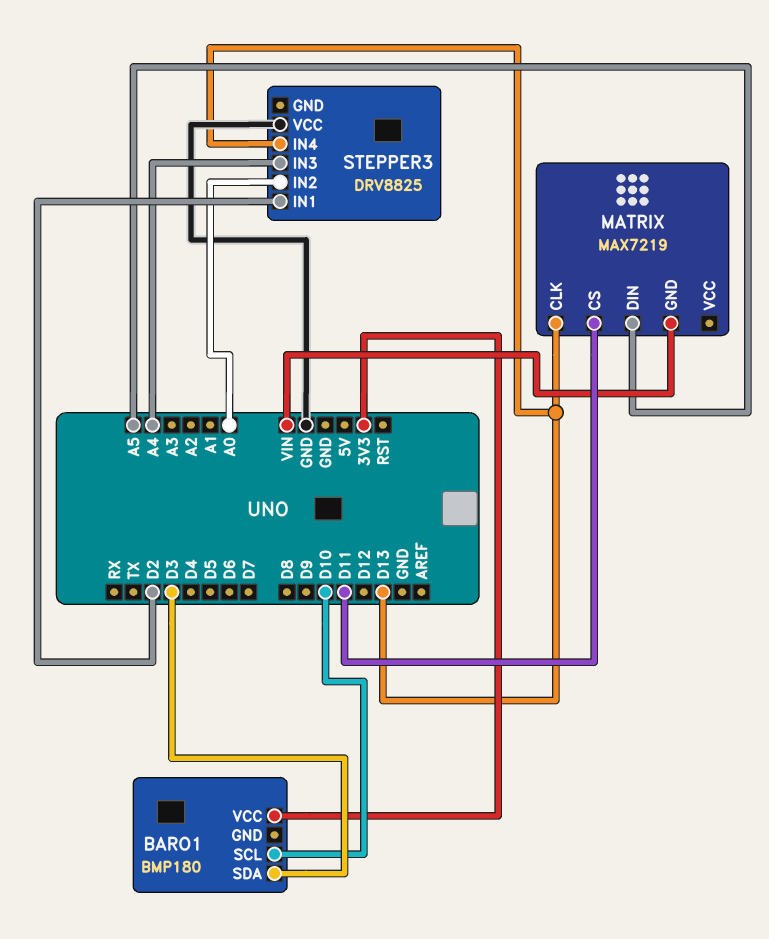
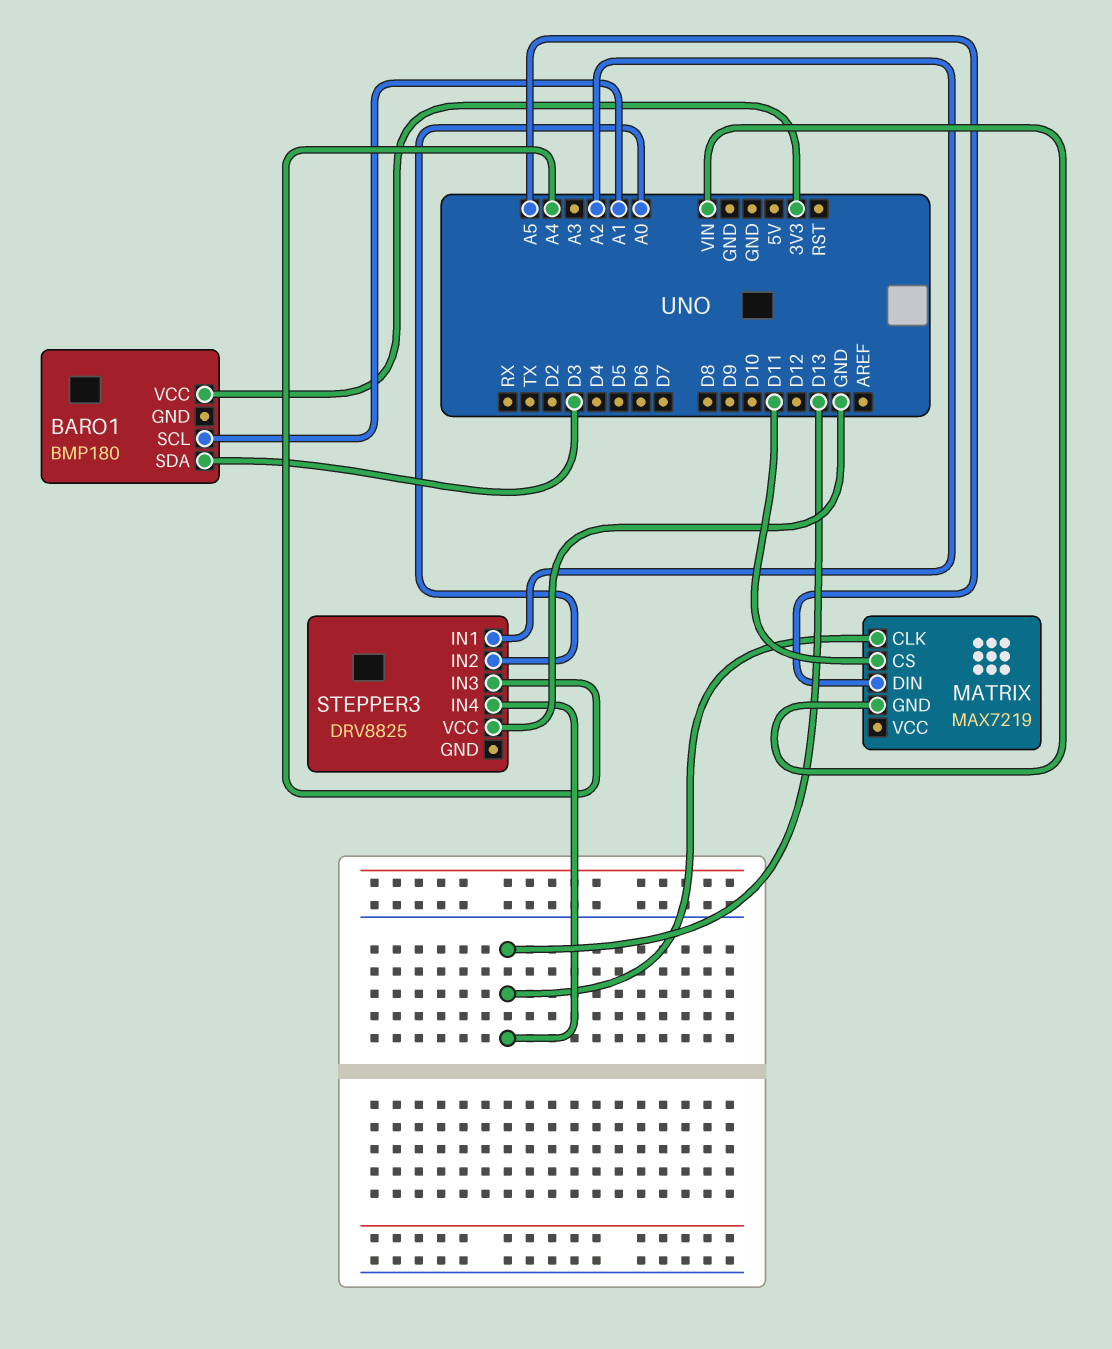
BARO1 pin SCL: D10 -> A1
STEPPER3 pin IN1: D2 -> A2

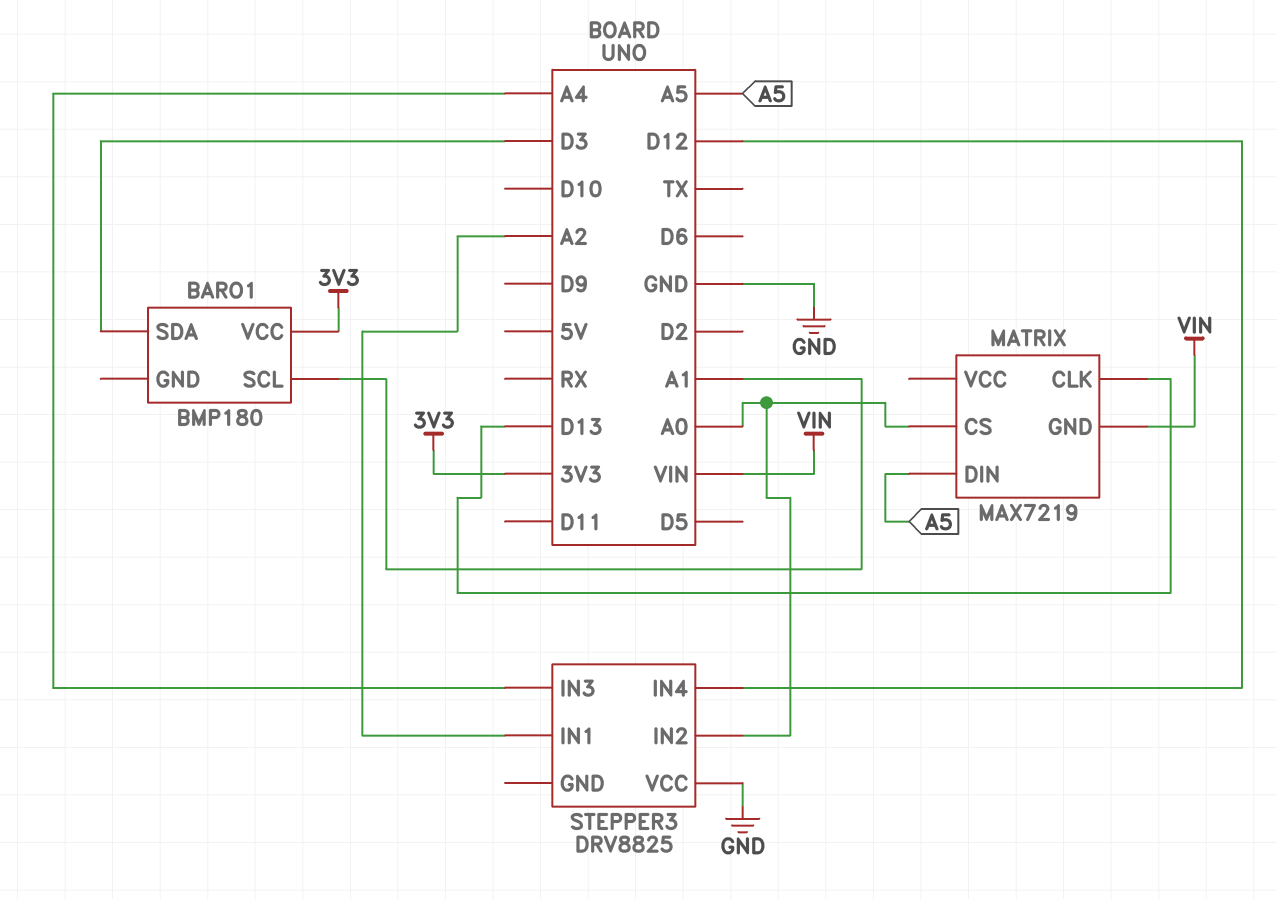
MATRIX pin CS: D11 -> A0
STEPPER3 pin IN4: D13 -> D12

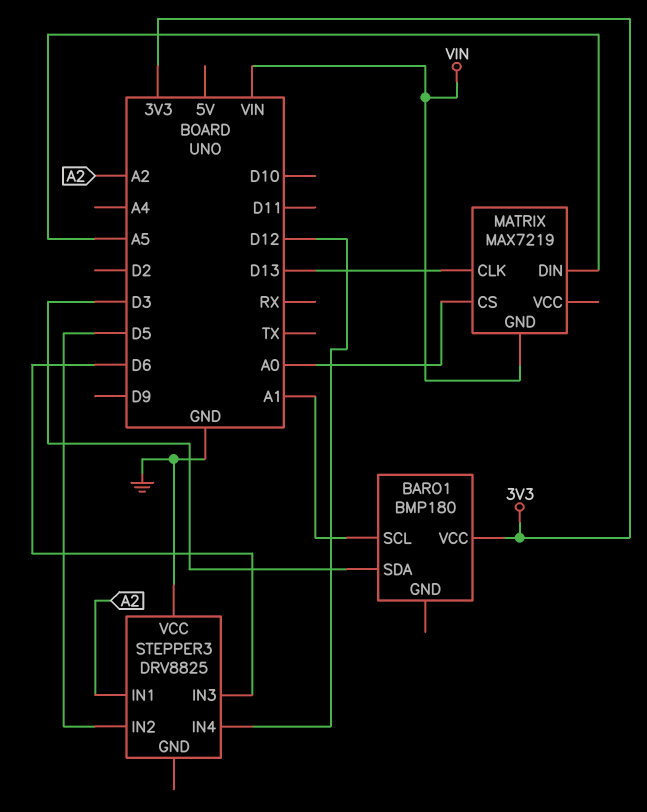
STEPPER3 pin IN2: A0 -> D5
STEPPER3 pin IN3: A4 -> D6

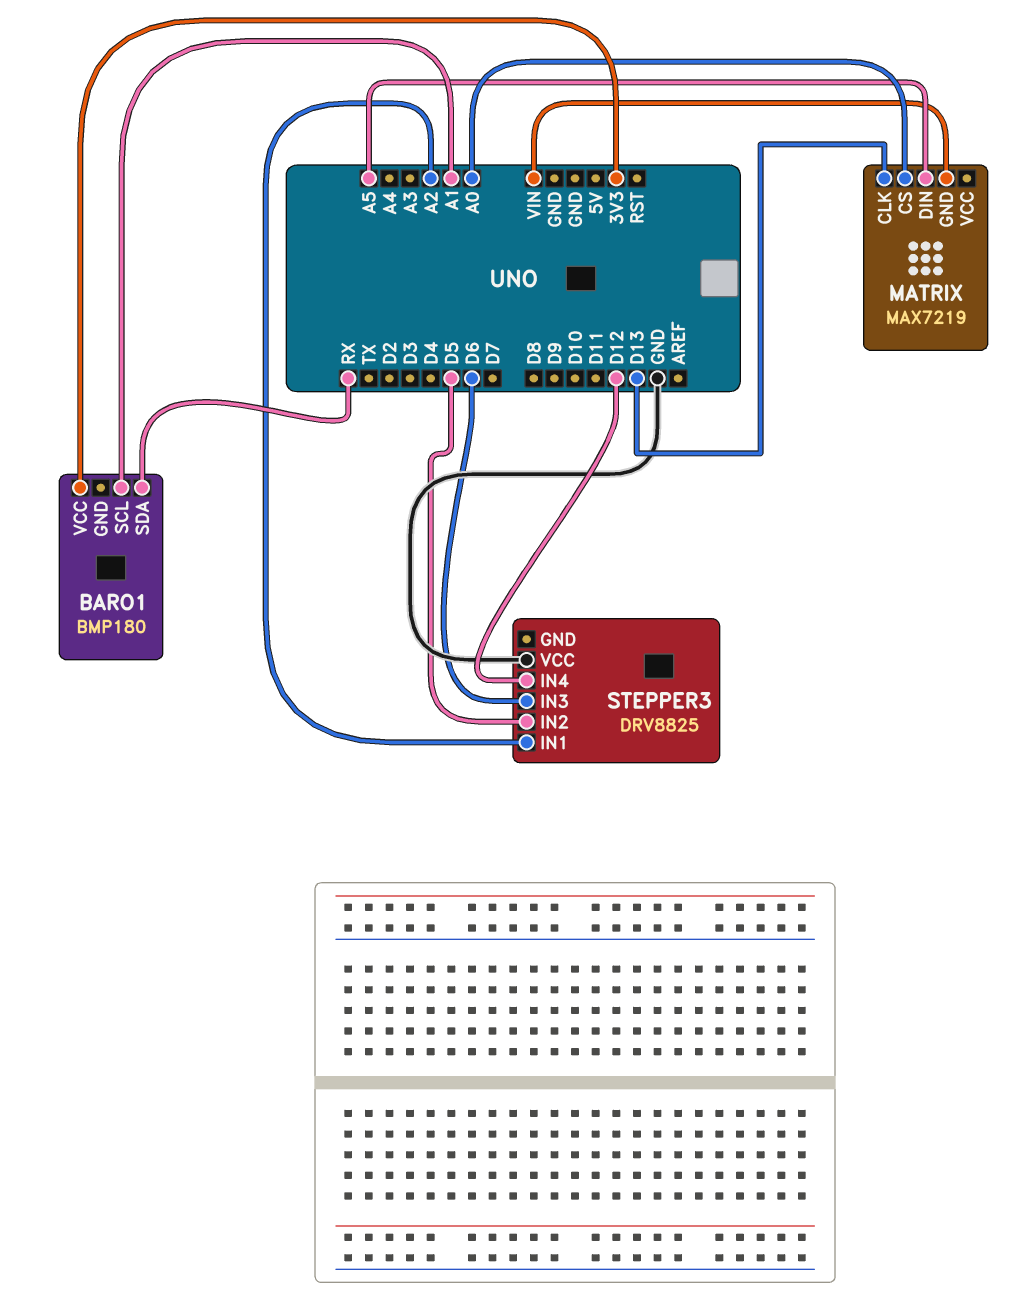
BARO1 pin SDA: D3 -> RX

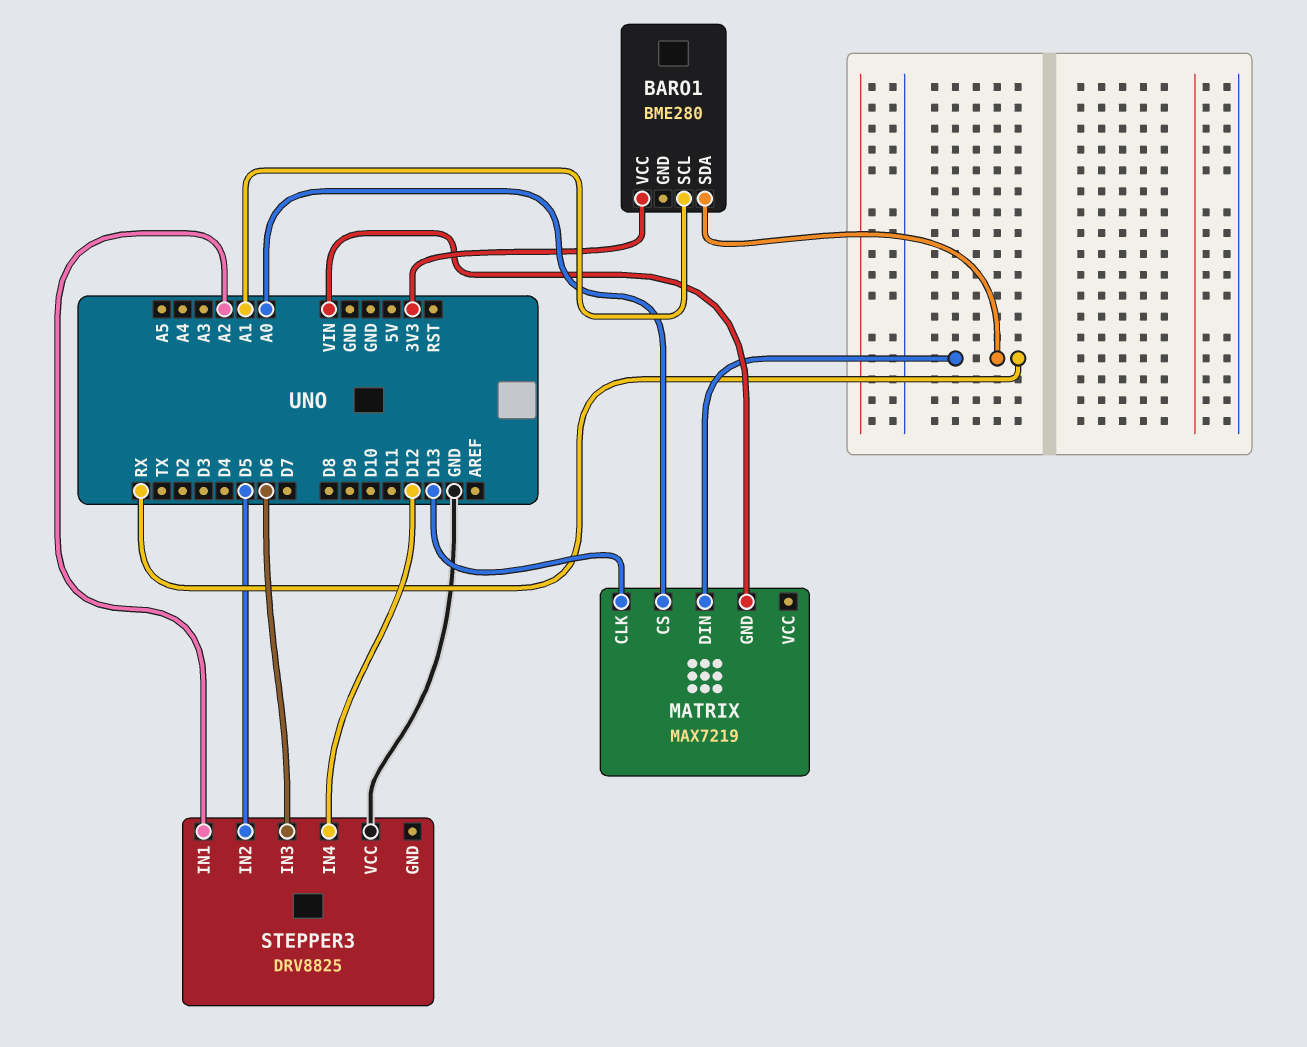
BARO1: BMP180 -> BME280
MATRIX pin DIN: A5 -> RX

